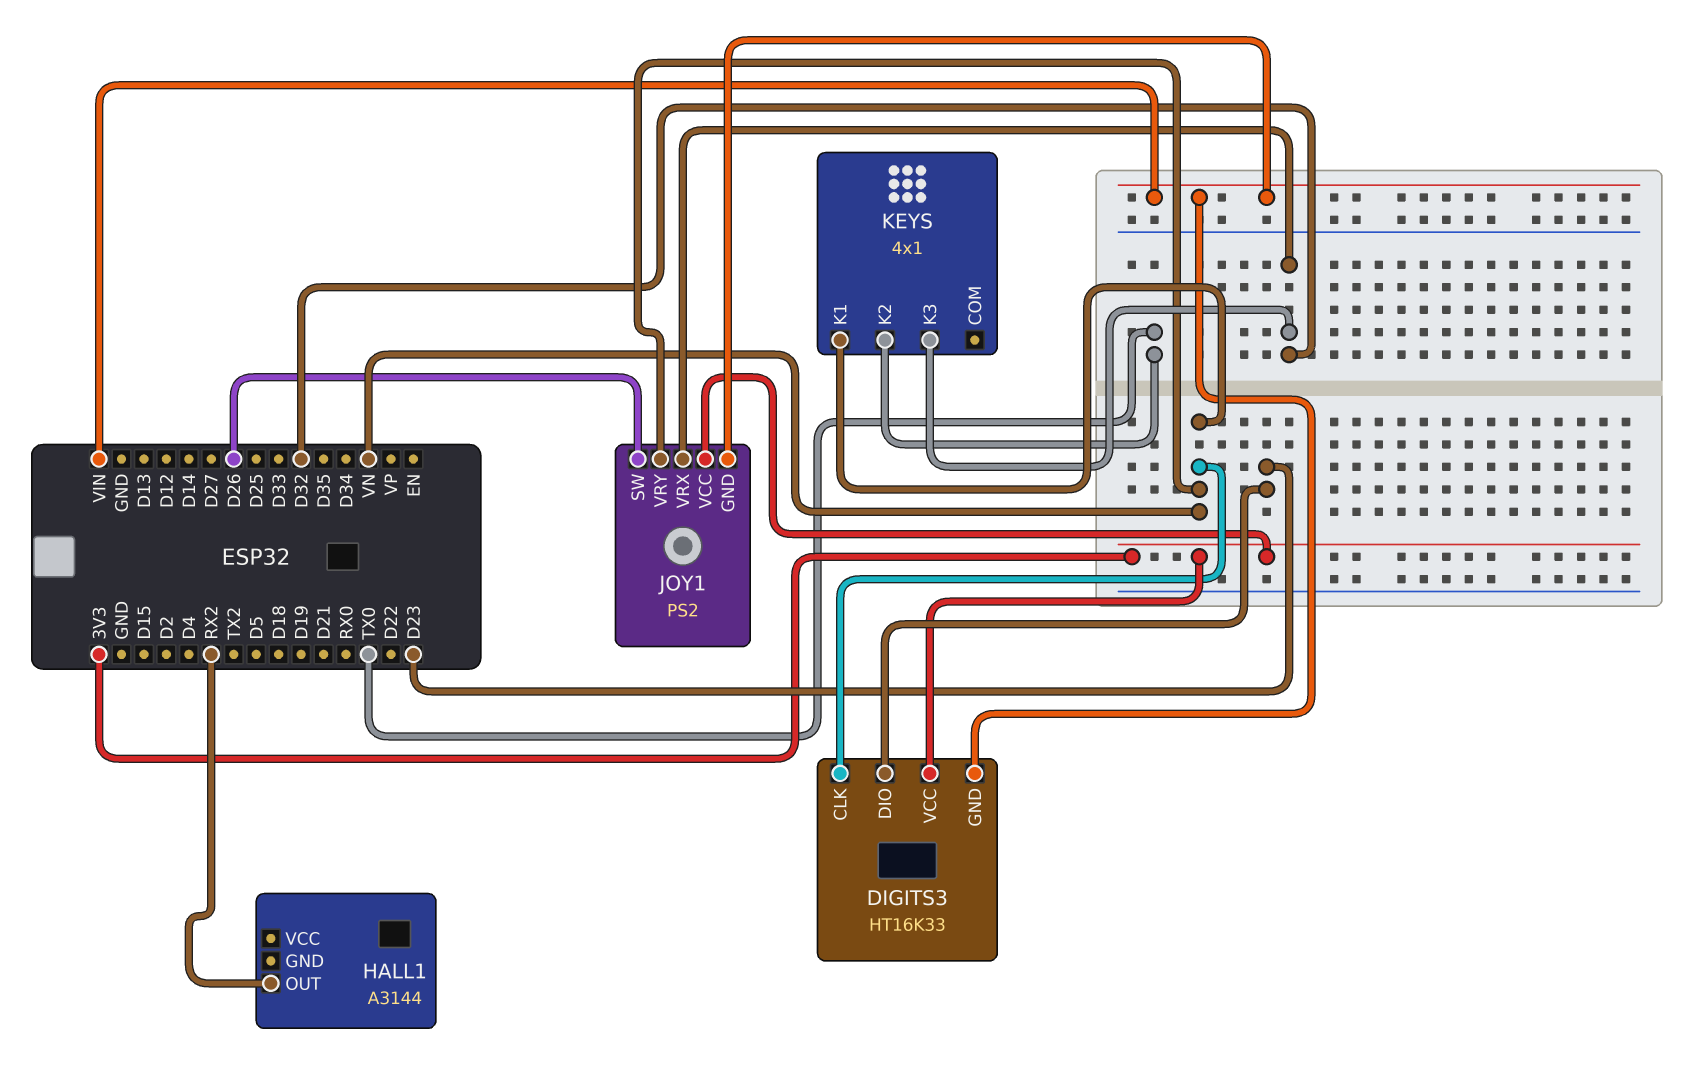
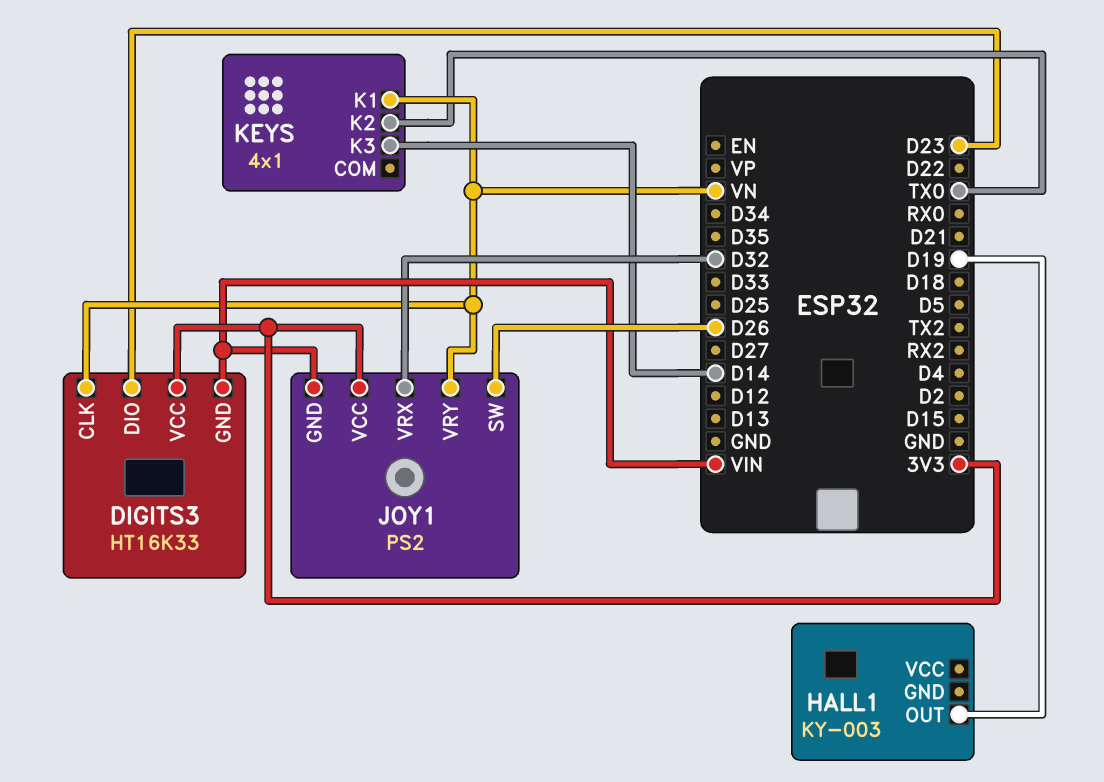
HALL1: A3144 -> KY-003
HALL1 pin OUT: RX2 -> D19
KEYS pin K3: D32 -> D14

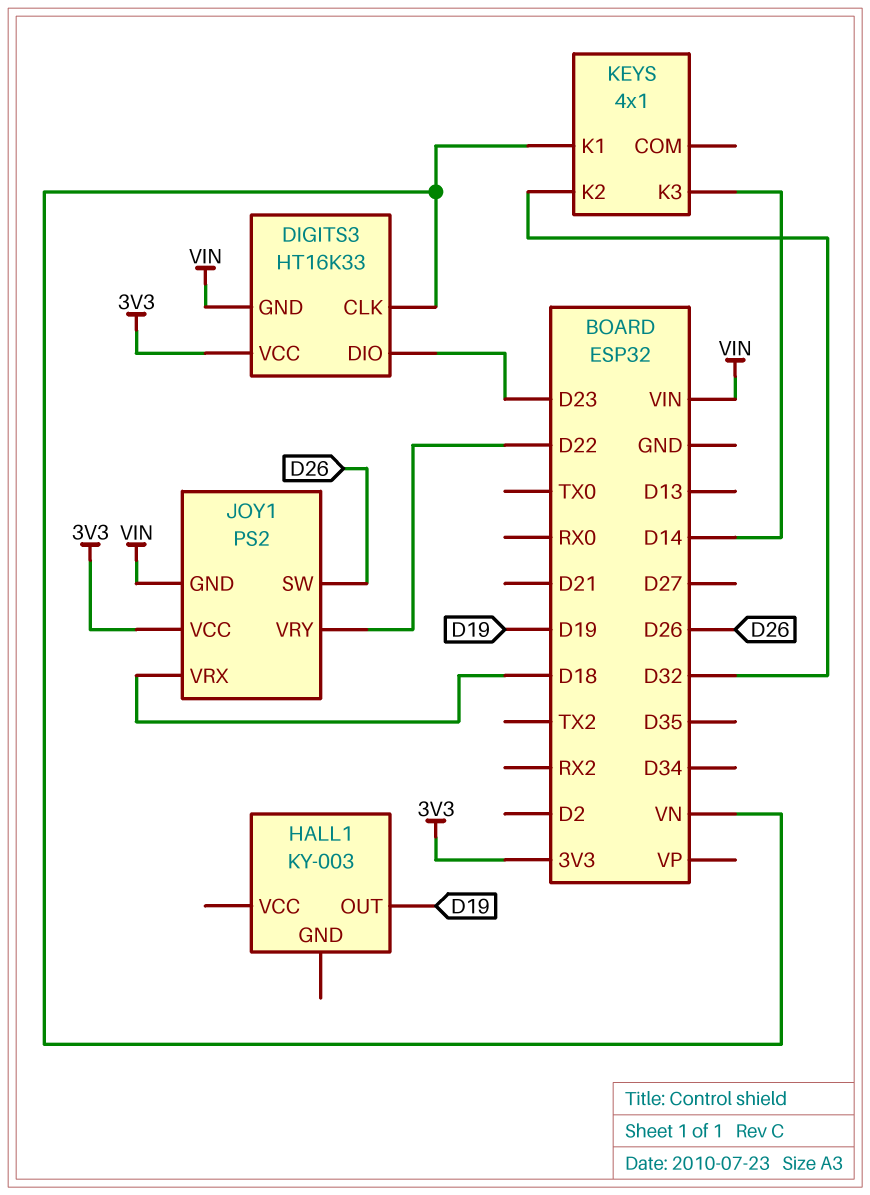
JOY1 pin VRX: D32 -> D18
JOY1 pin VRY: VN -> D22
KEYS pin K2: TX0 -> D32

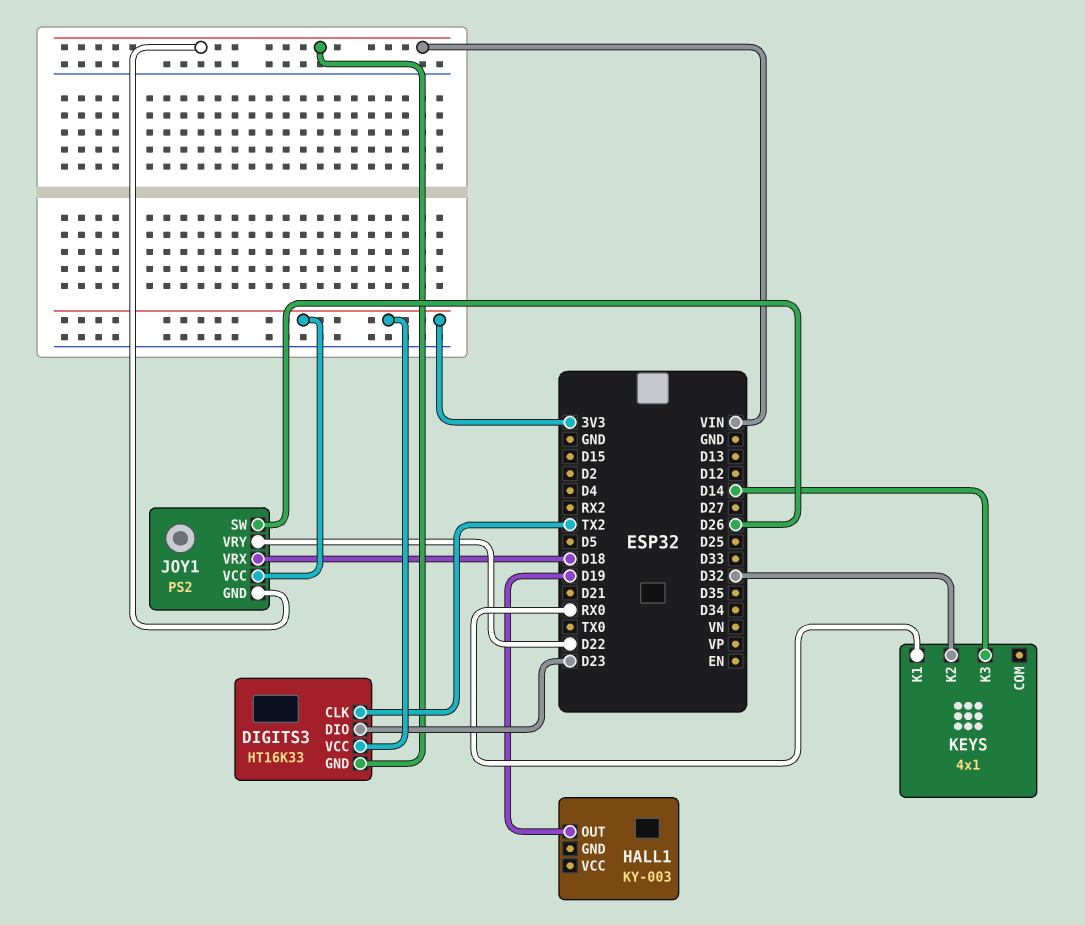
DIGITS3 pin CLK: VN -> TX2
KEYS pin K1: VN -> RX0

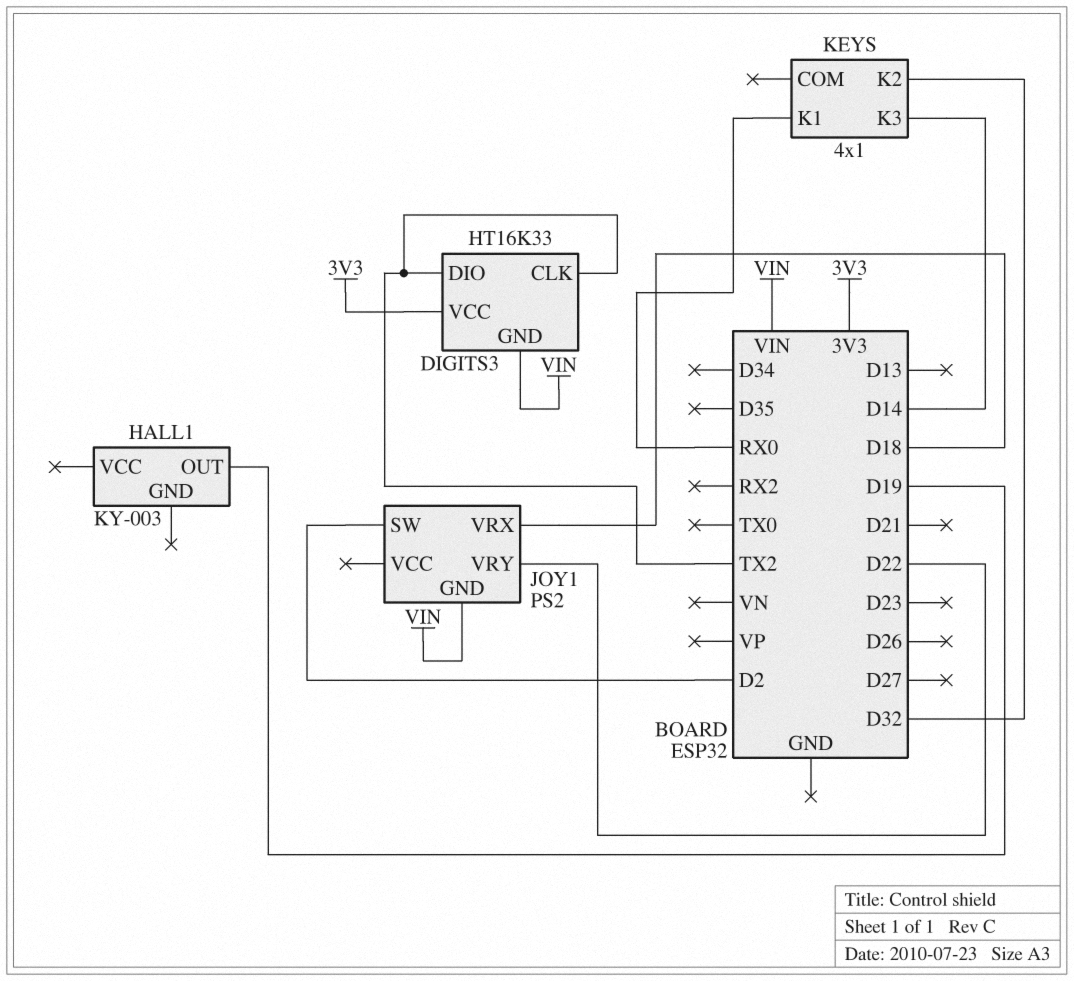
DIGITS3 pin DIO: D23 -> TX2
JOY1 pin SW: D26 -> D2
JOY1 pin VCC: 3V3 -> none

